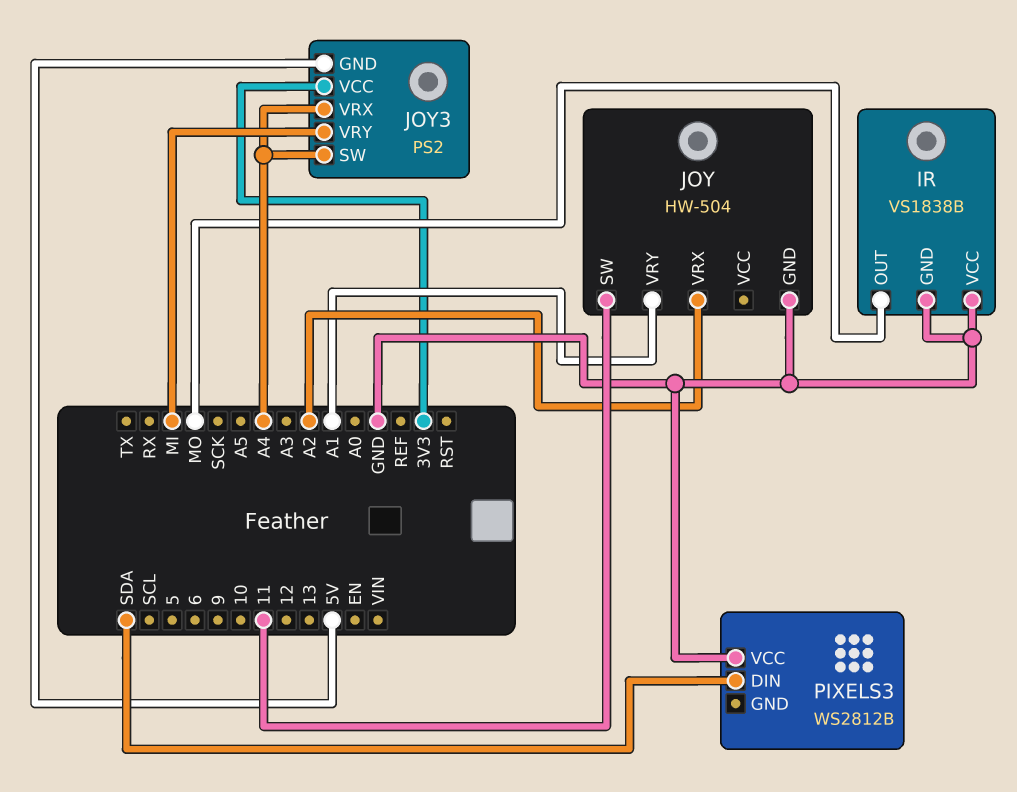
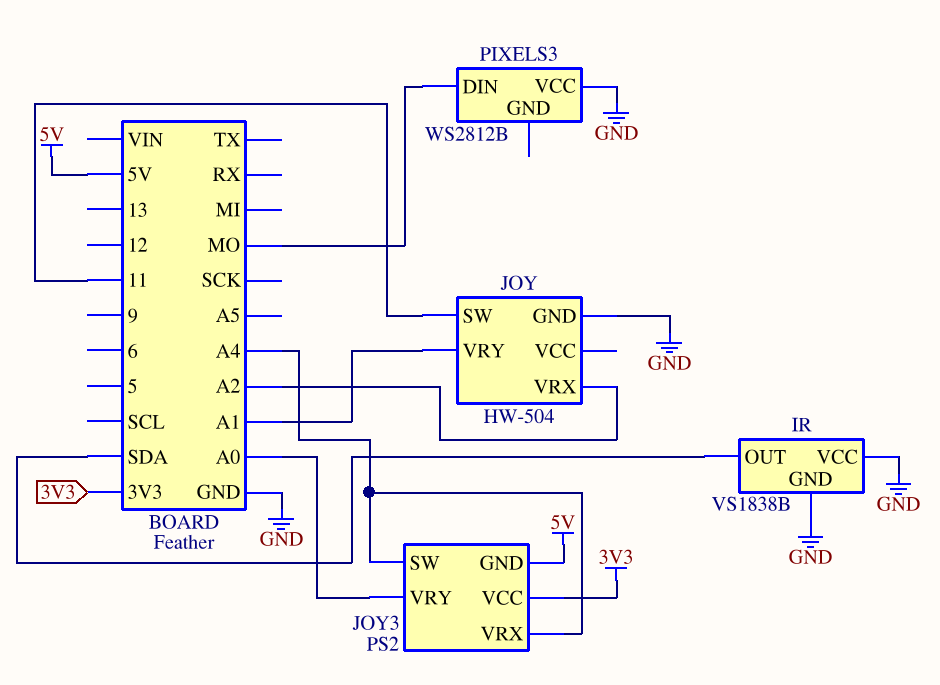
IR pin OUT: MO -> SDA
JOY3 pin VRY: MI -> A0
PIXELS3 pin DIN: SDA -> MO

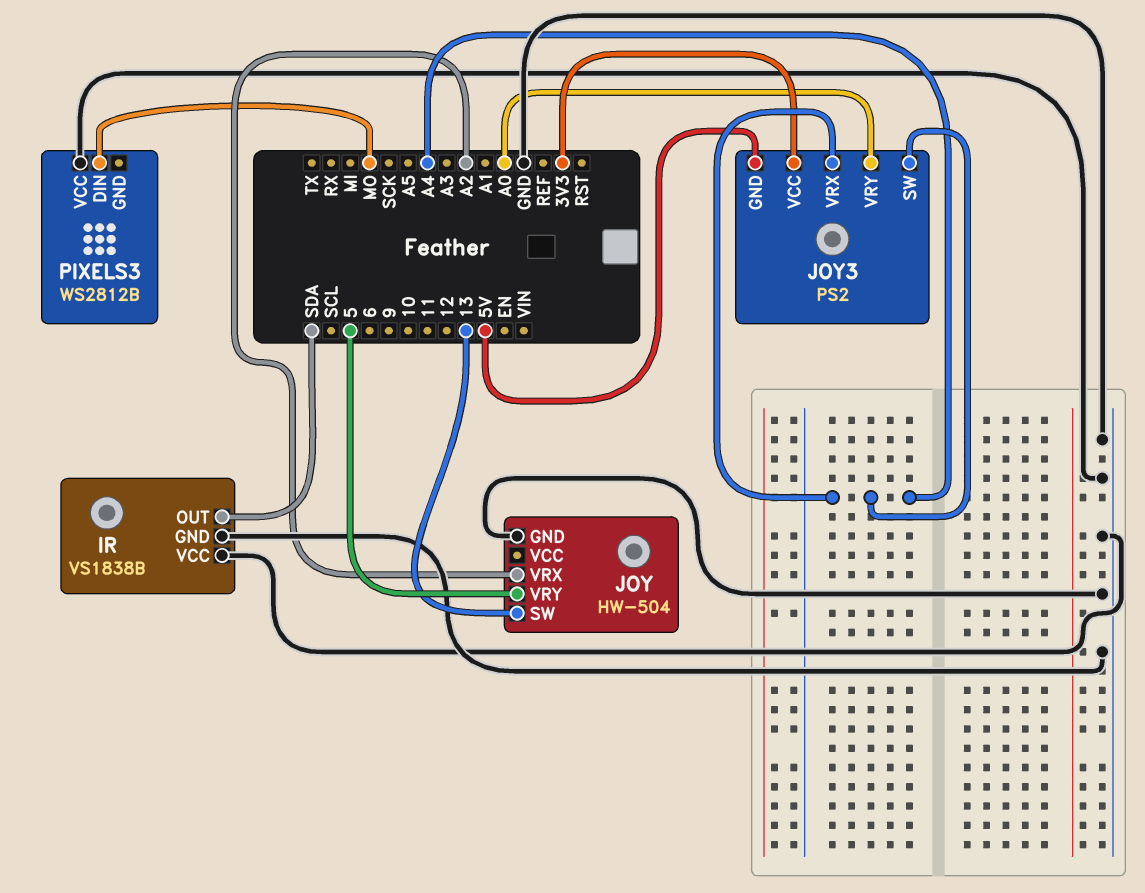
JOY pin SW: 11 -> 13
JOY pin VRY: A1 -> 5

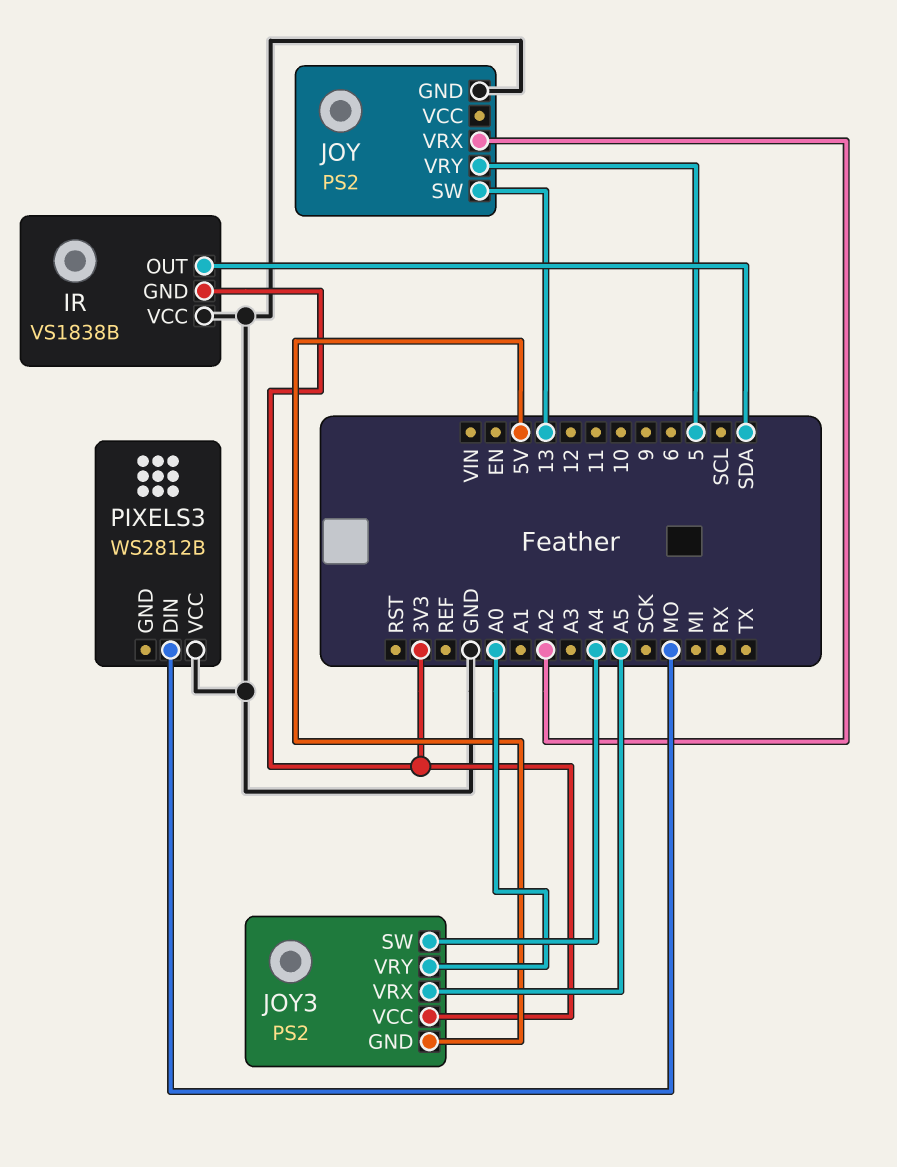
IR pin GND: GND -> 3V3
JOY: HW-504 -> PS2
JOY3 pin VRX: A4 -> A5

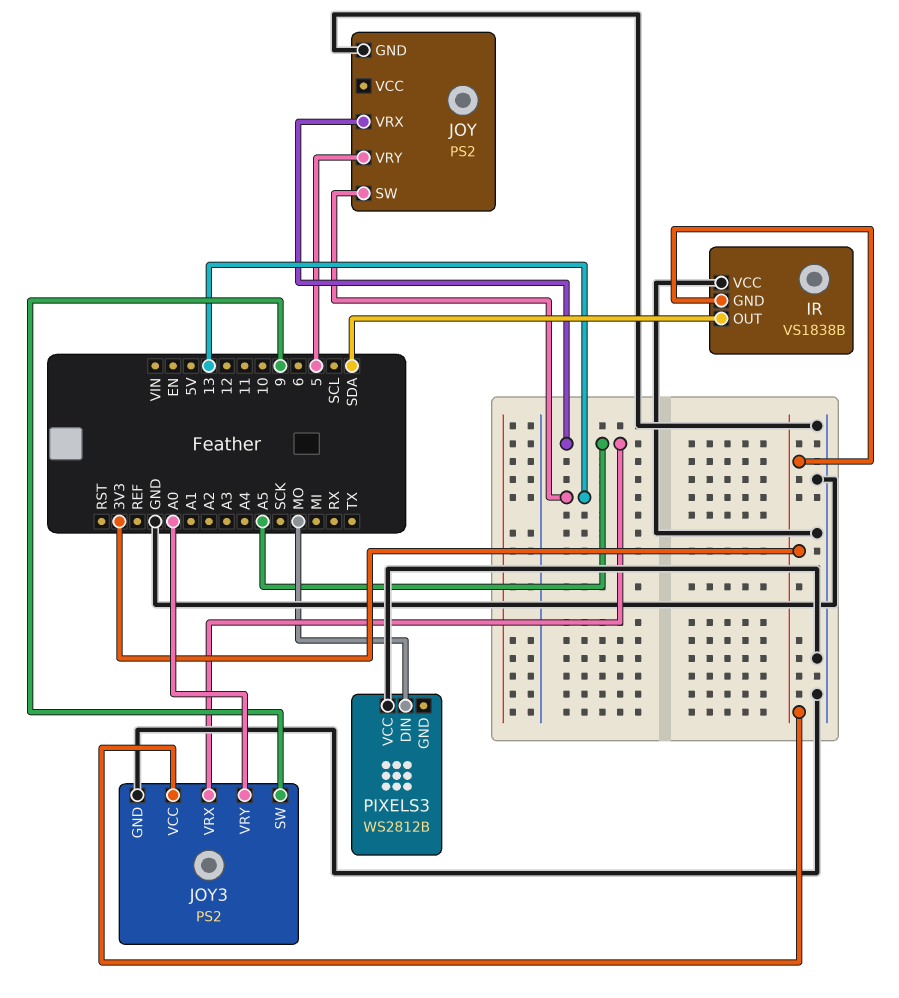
JOY pin VRX: A2 -> A5
JOY3 pin GND: 5V -> GND
JOY3 pin SW: A4 -> 9

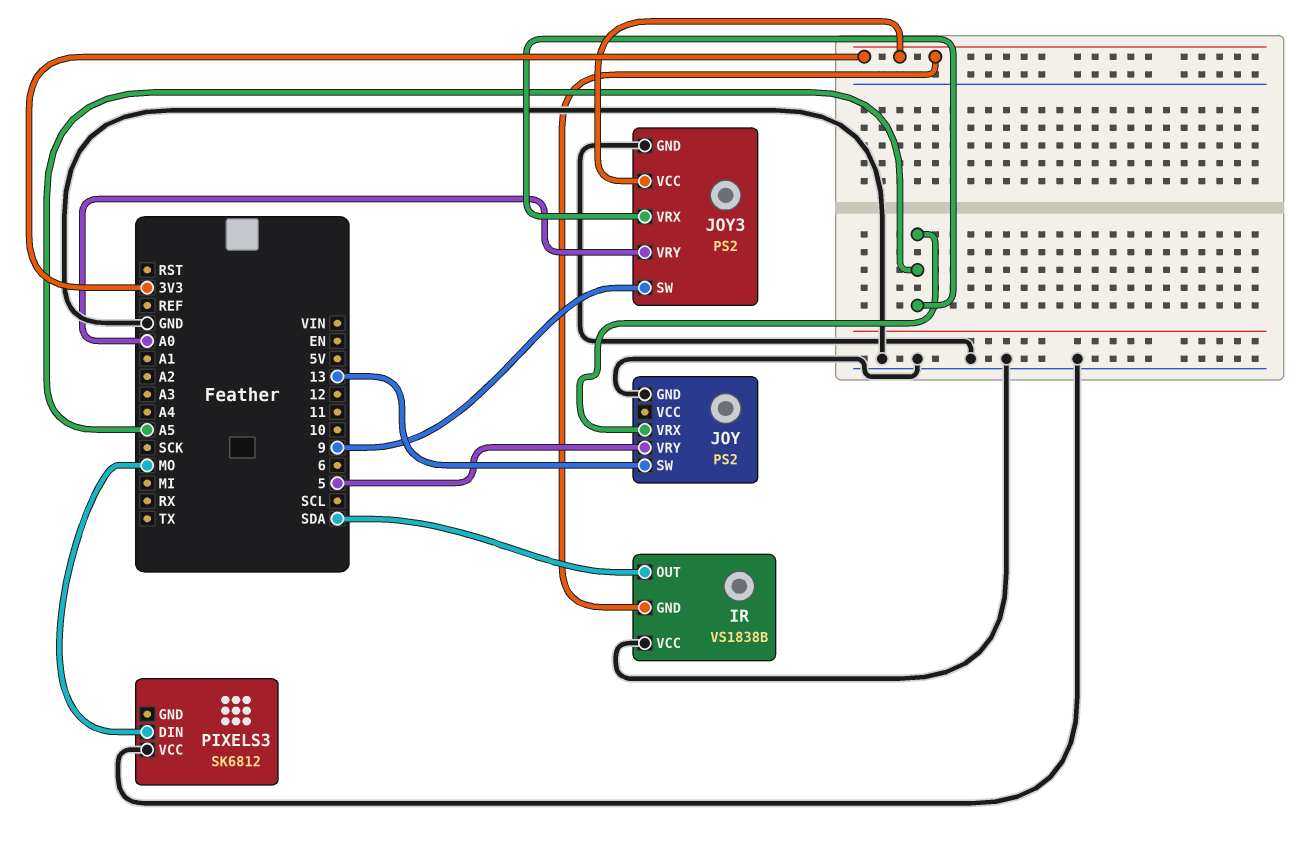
PIXELS3: WS2812B -> SK6812

